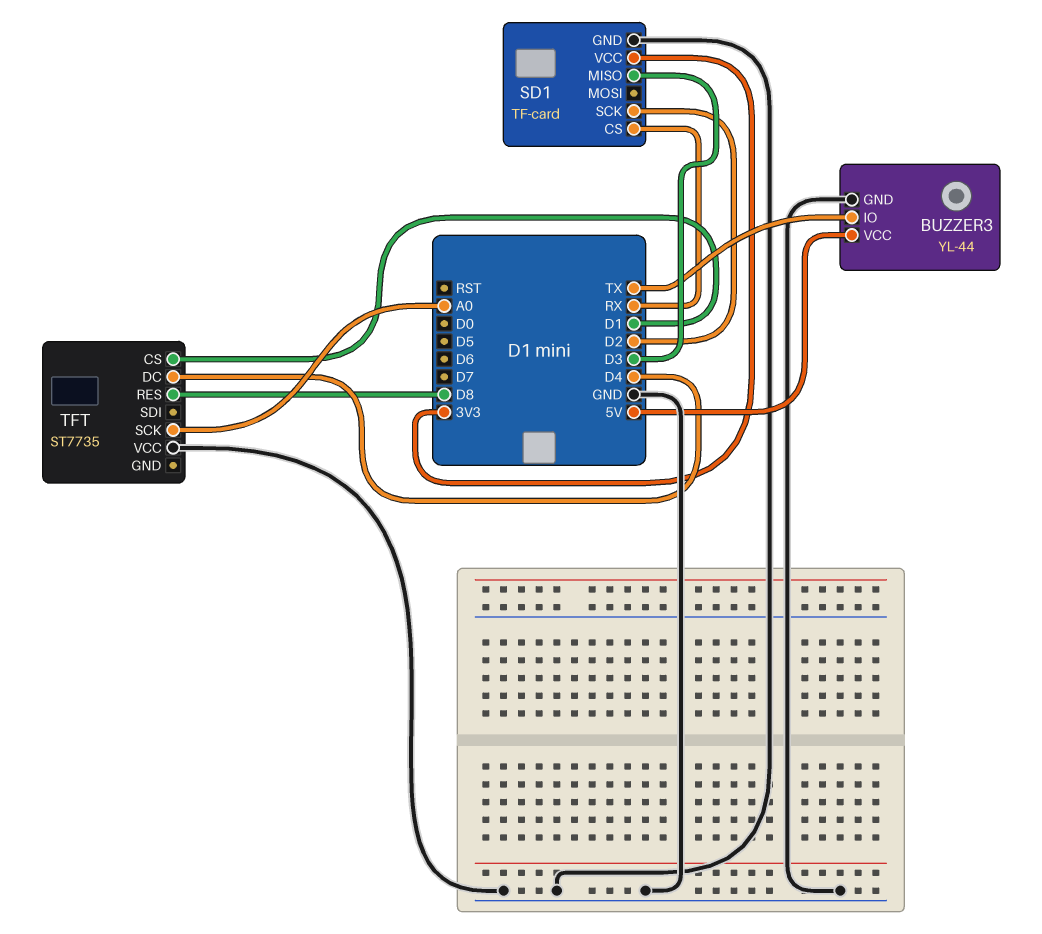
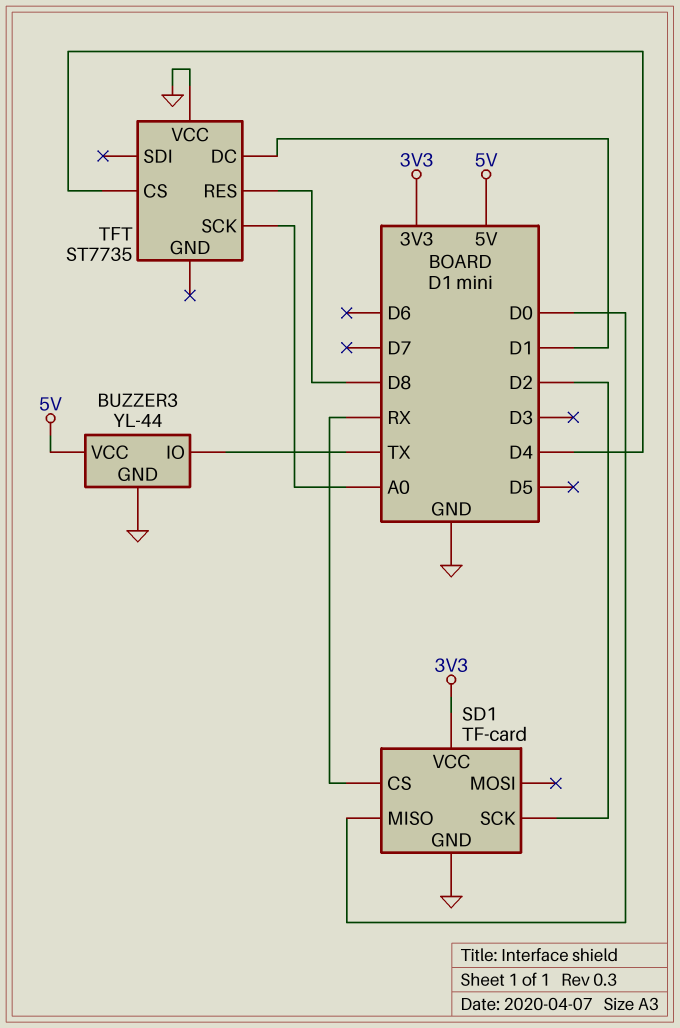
SD1 pin MISO: D3 -> D0
TFT pin CS: D1 -> D4
TFT pin DC: D4 -> D1

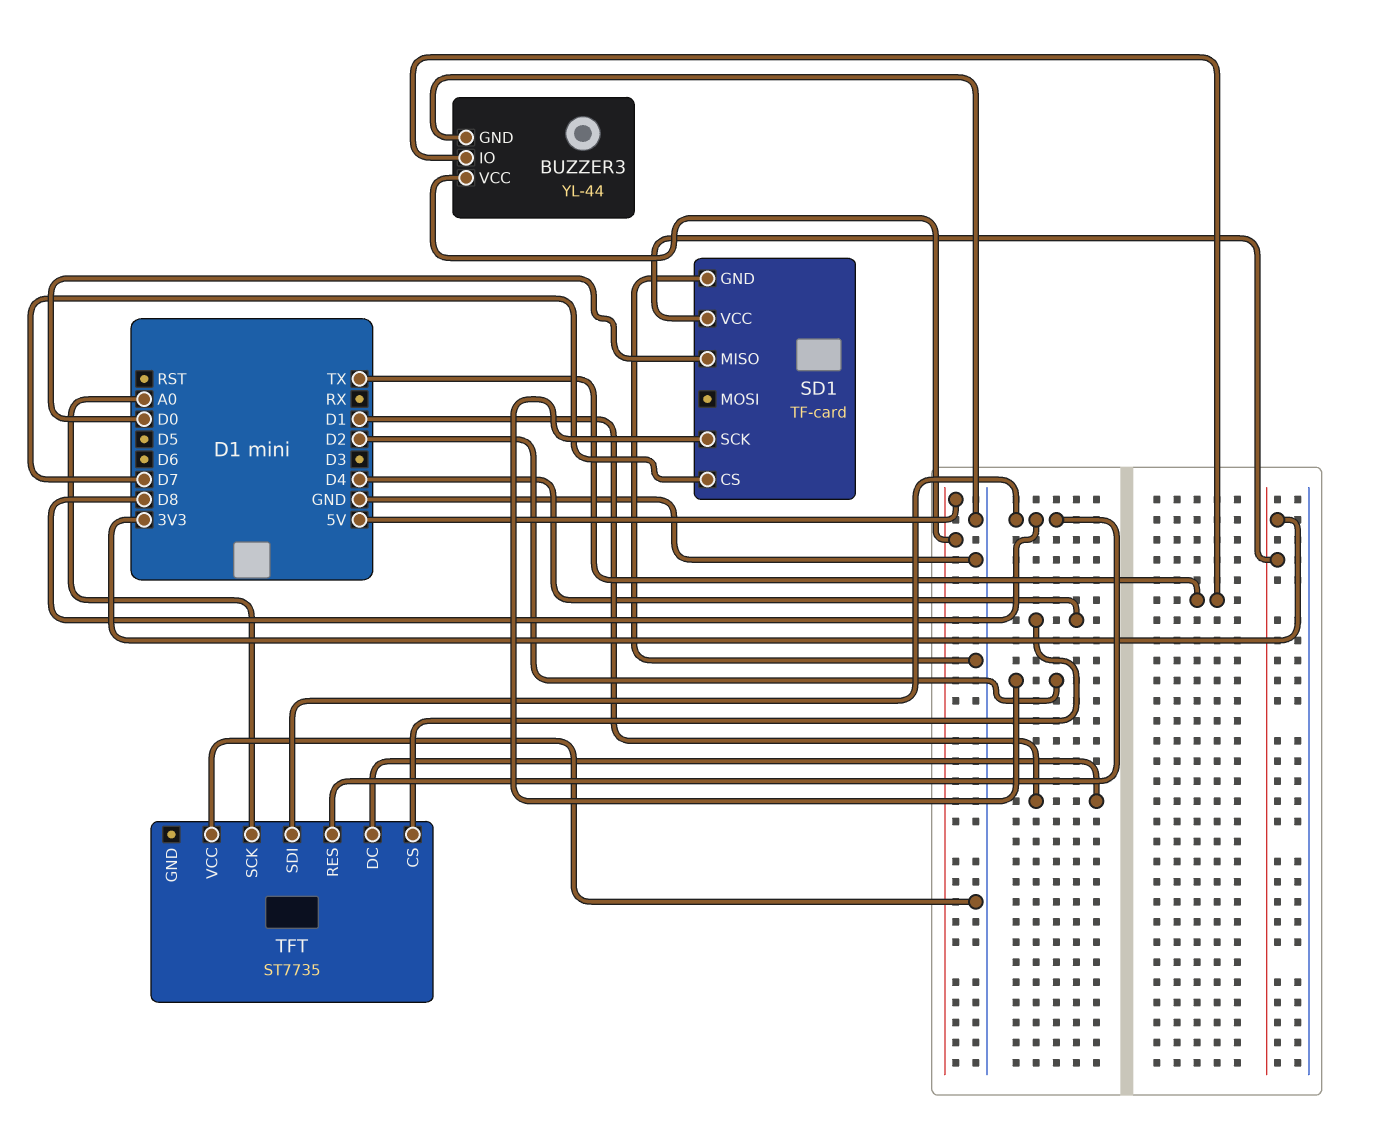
SD1 pin CS: RX -> D7
TFT pin SDI: none -> D8

